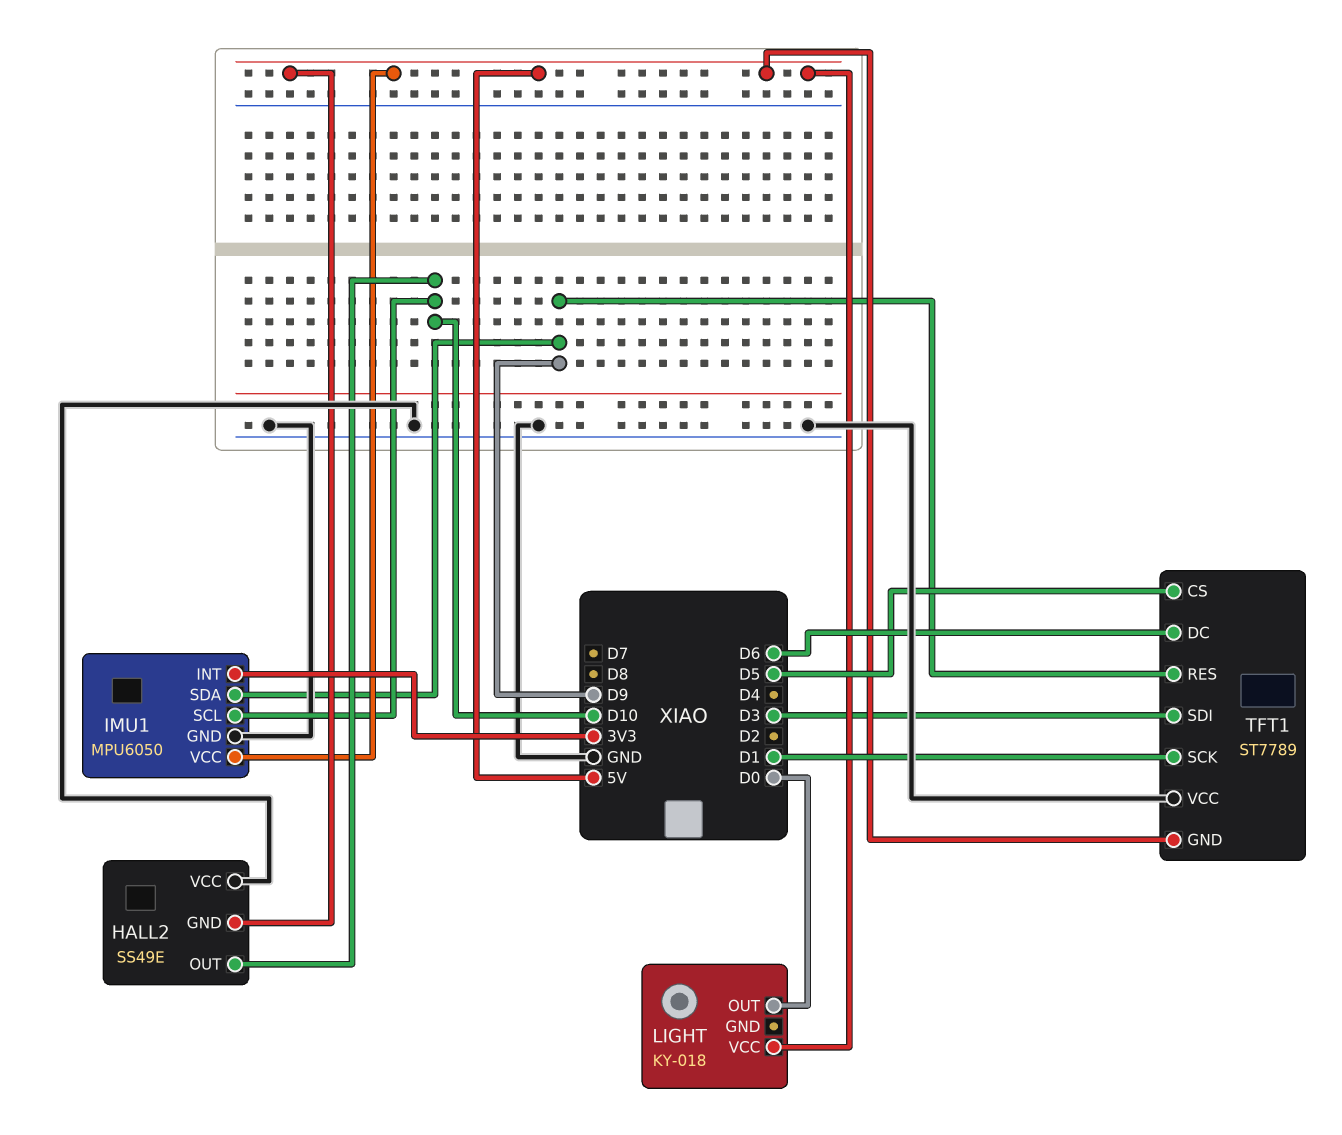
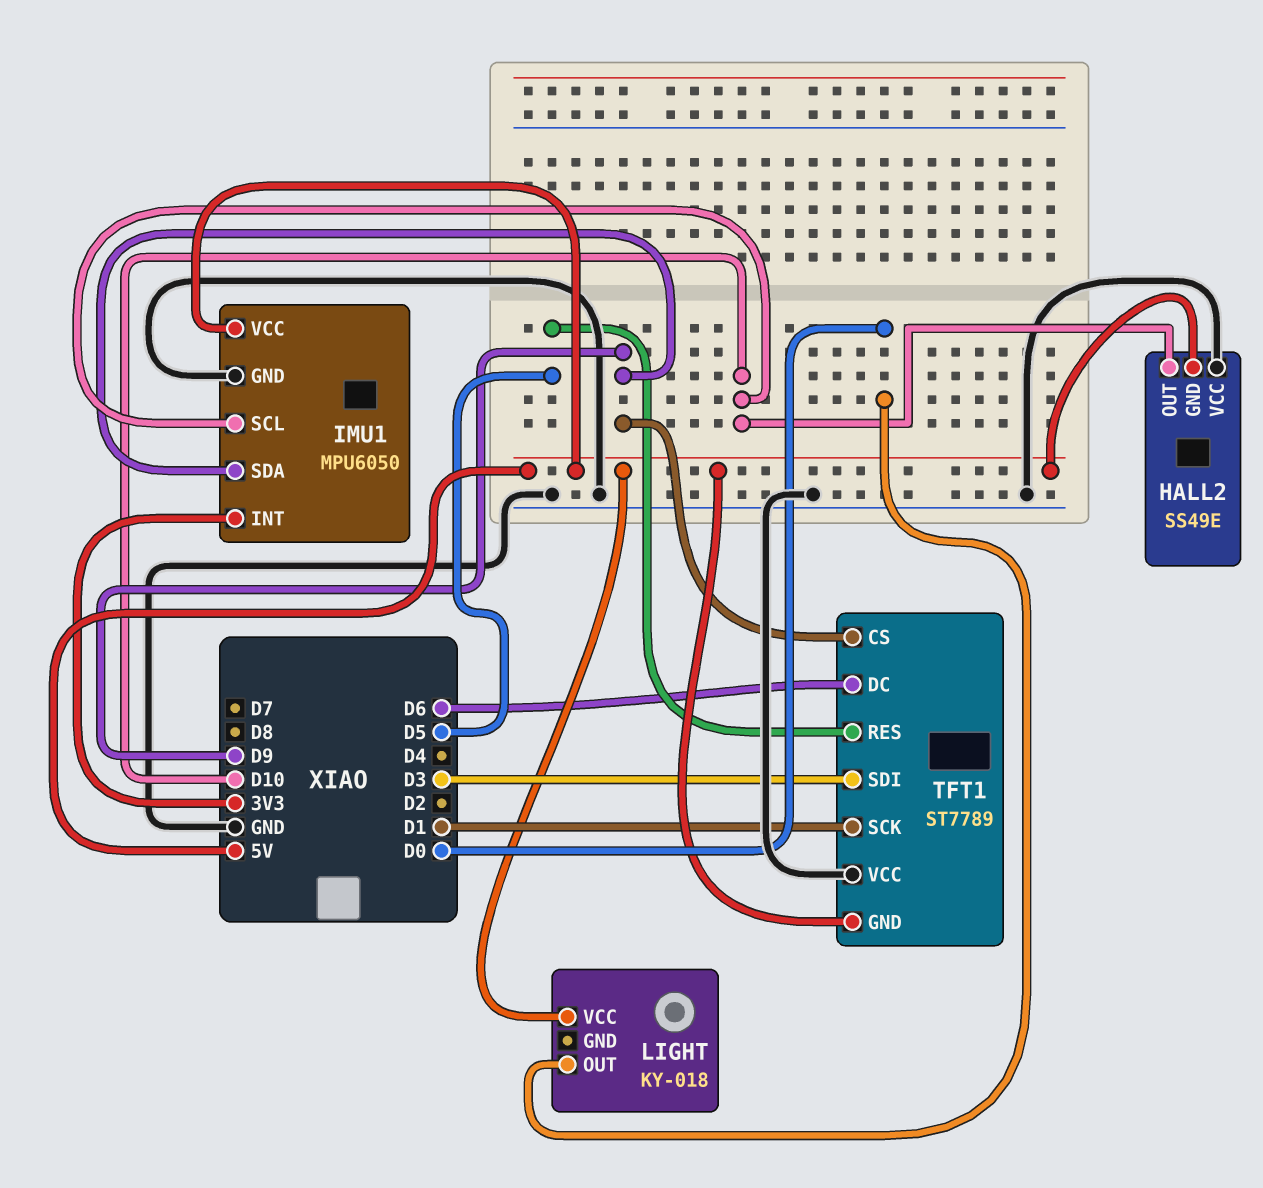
TFT1 pin CS: D5 -> D9
TFT1 pin RES: D9 -> D5

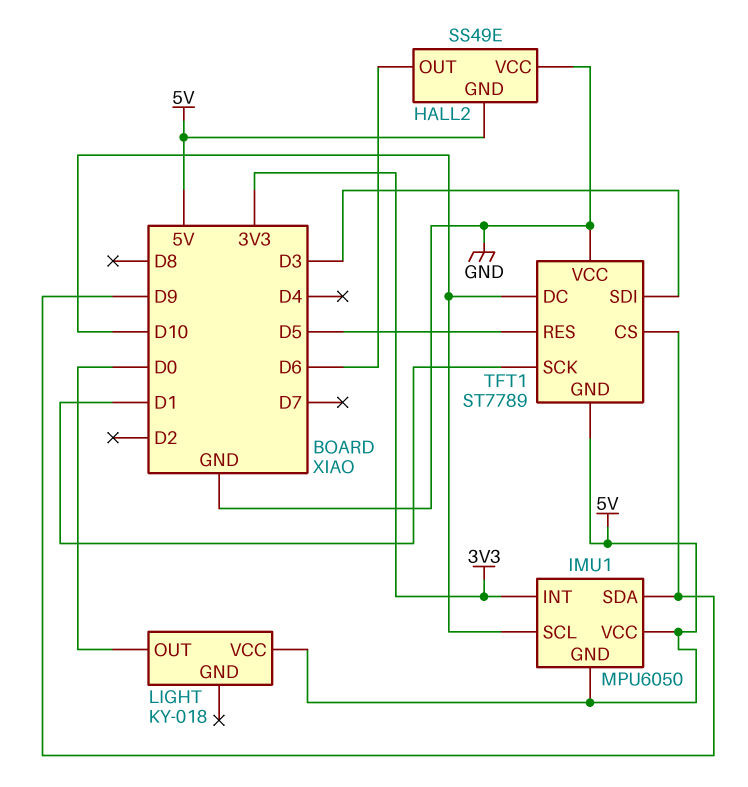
HALL2 pin OUT: D10 -> D6
IMU1 pin GND: GND -> 5V
TFT1 pin DC: D6 -> D10

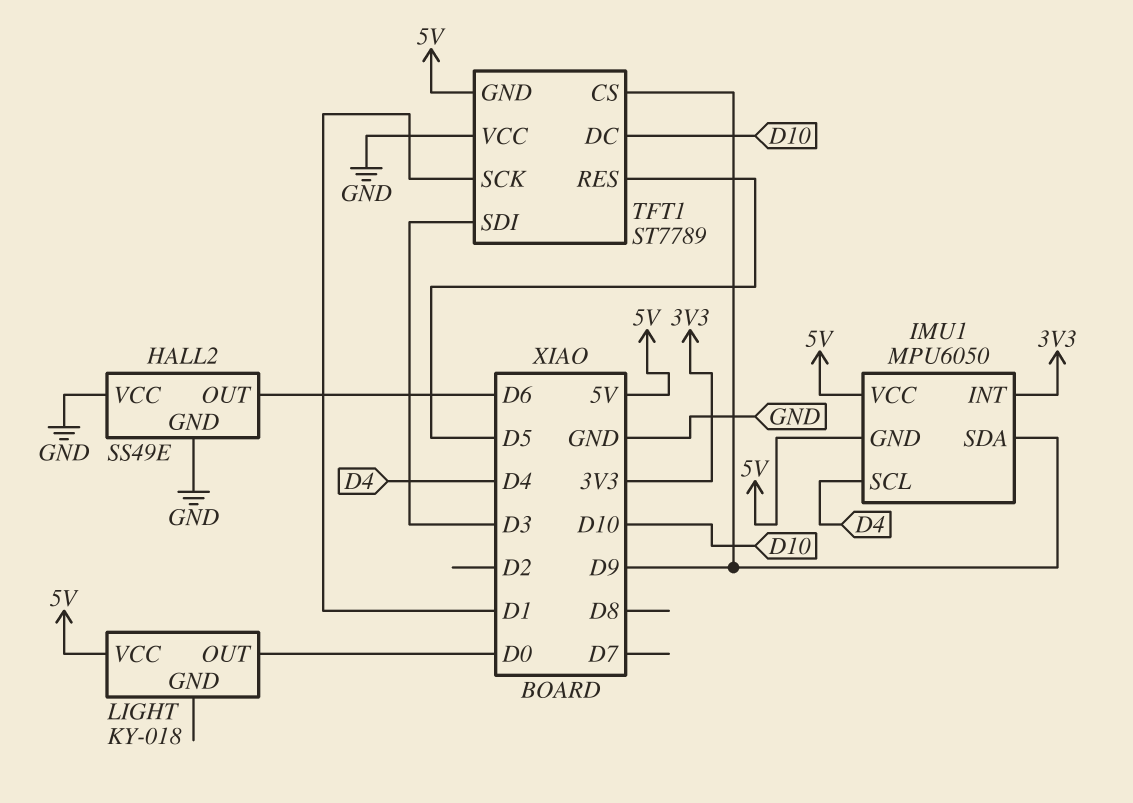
HALL2 pin GND: 5V -> GND
IMU1 pin SCL: D10 -> D4

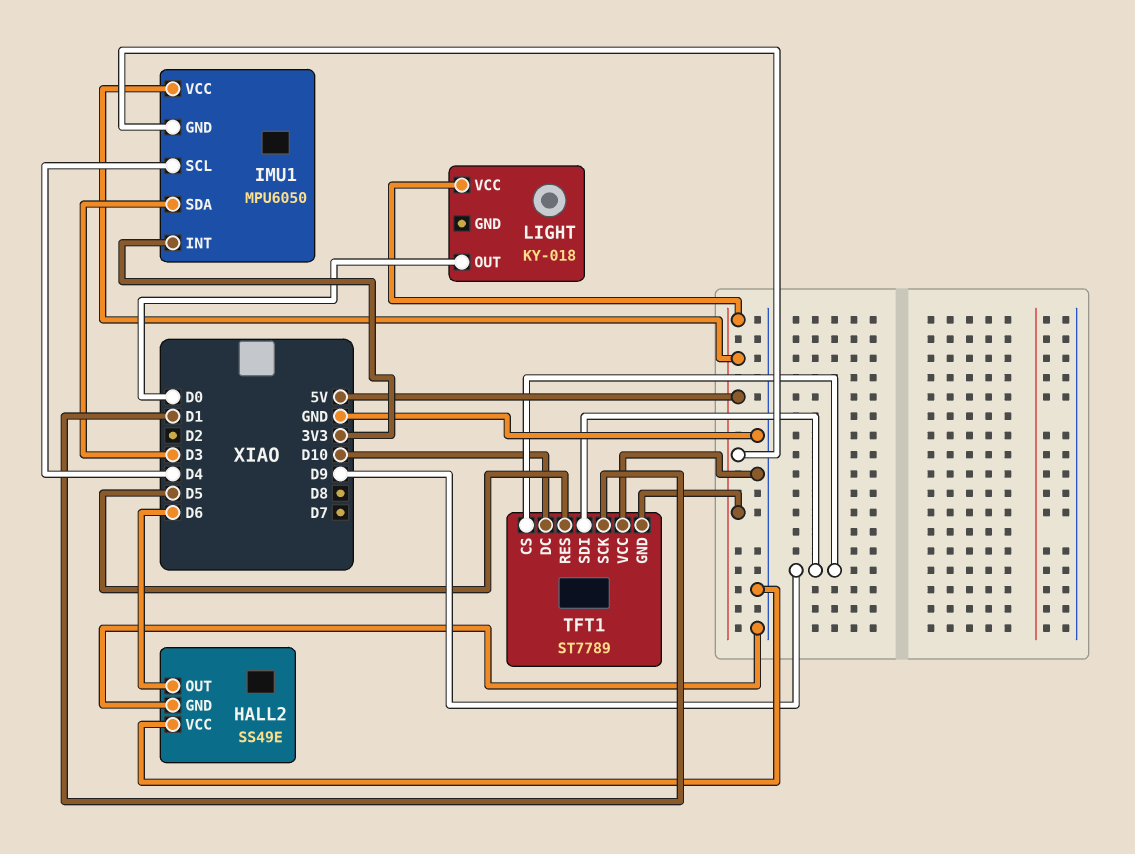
IMU1 pin SDA: D9 -> D3
TFT1 pin SDI: D3 -> D9

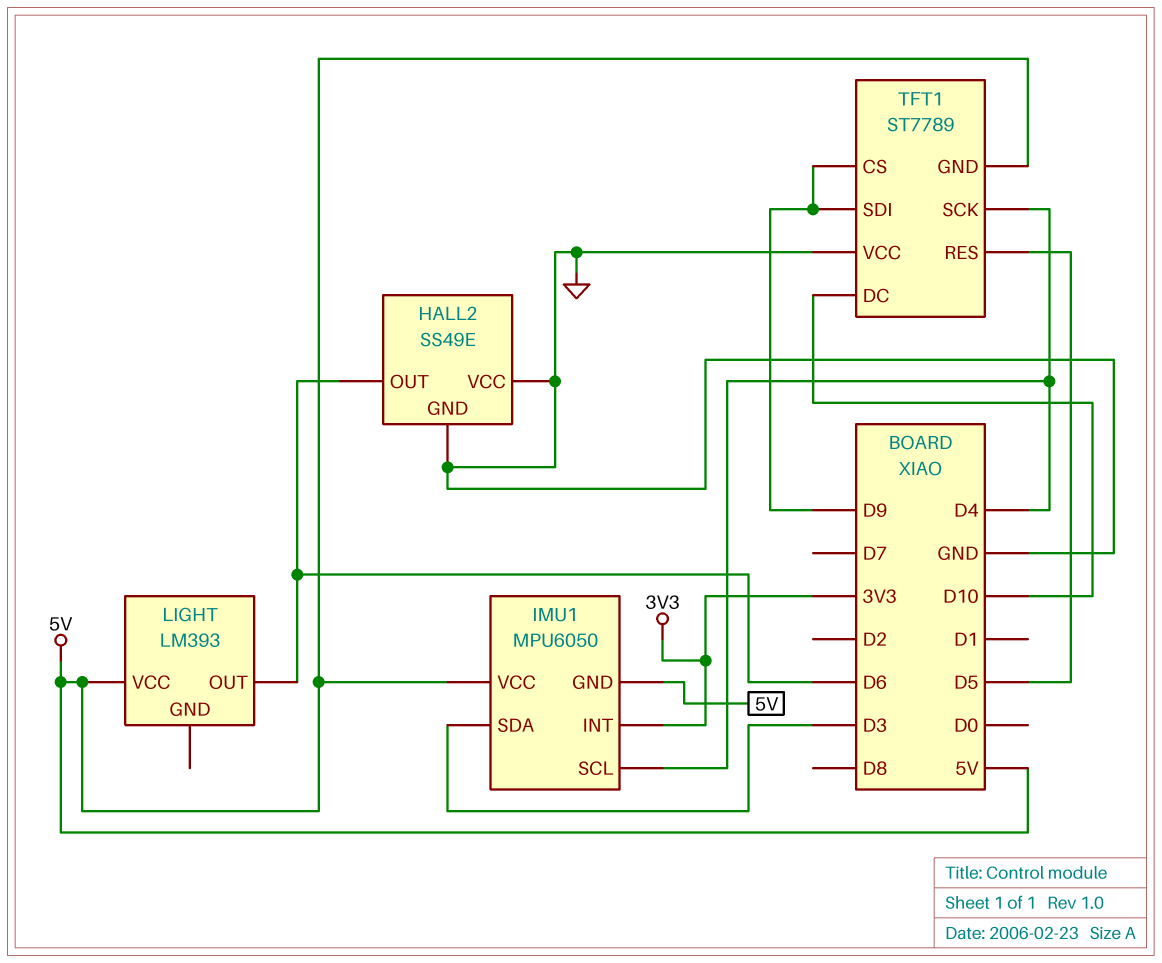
LIGHT: KY-018 -> LM393
LIGHT pin OUT: D0 -> D6
TFT1 pin SCK: D1 -> D4

